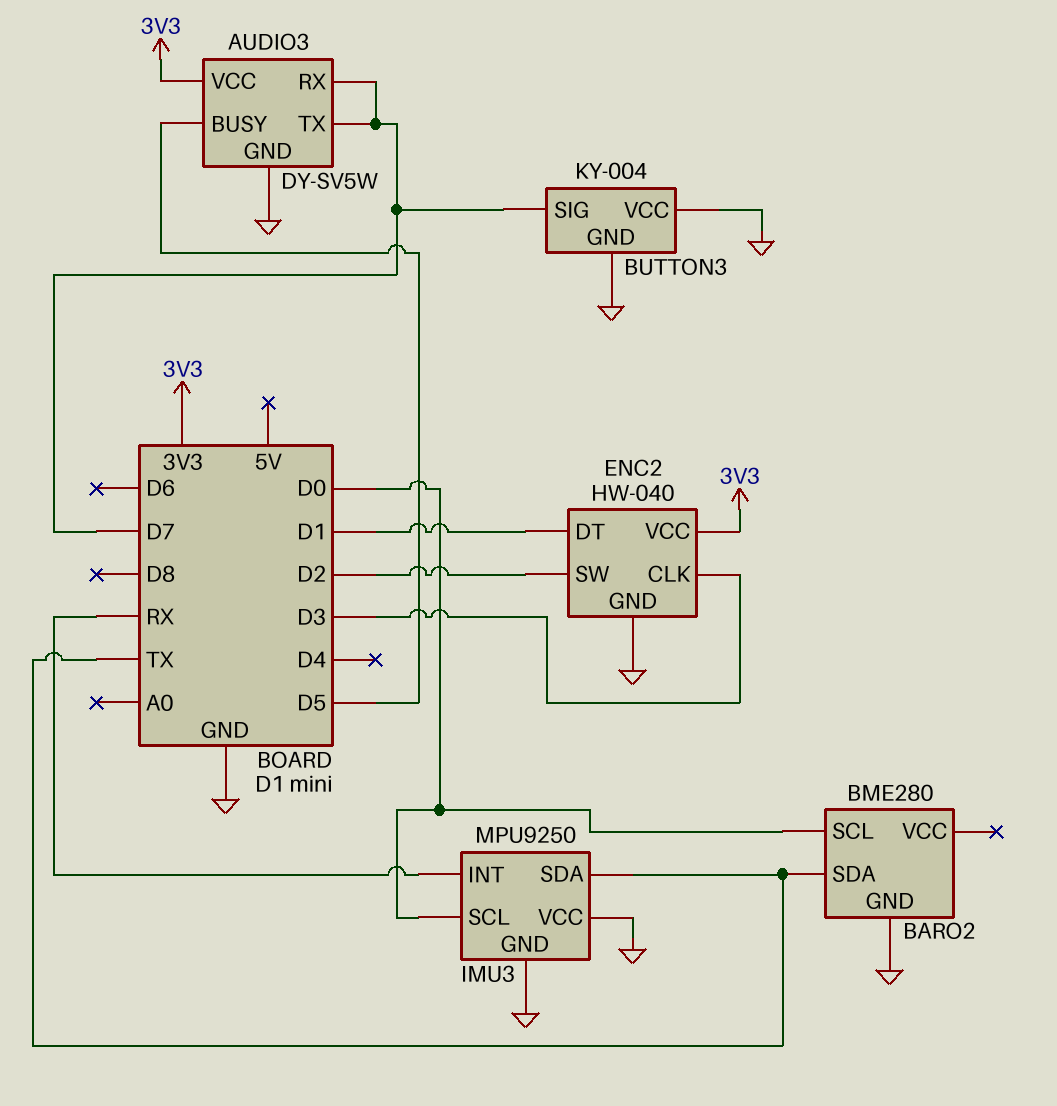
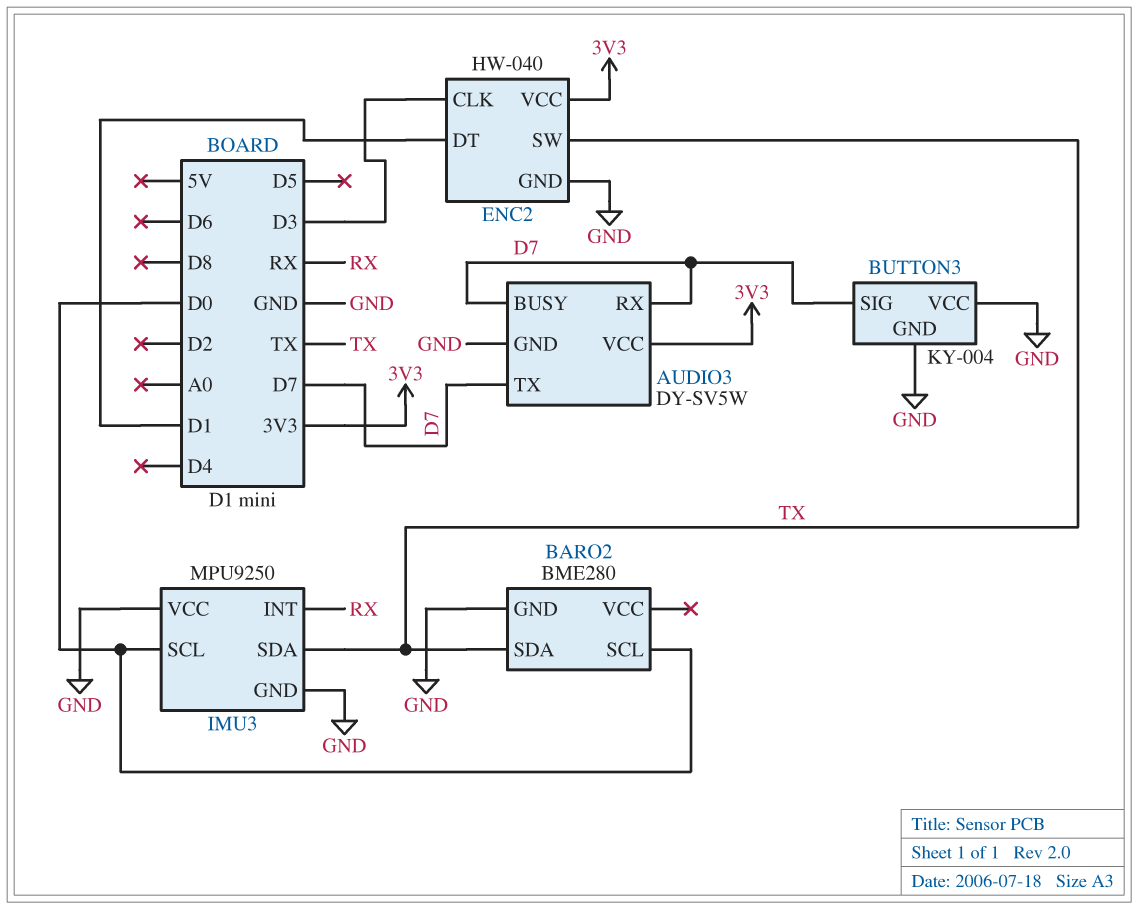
AUDIO3 pin BUSY: D5 -> D7
ENC2 pin SW: D2 -> TX

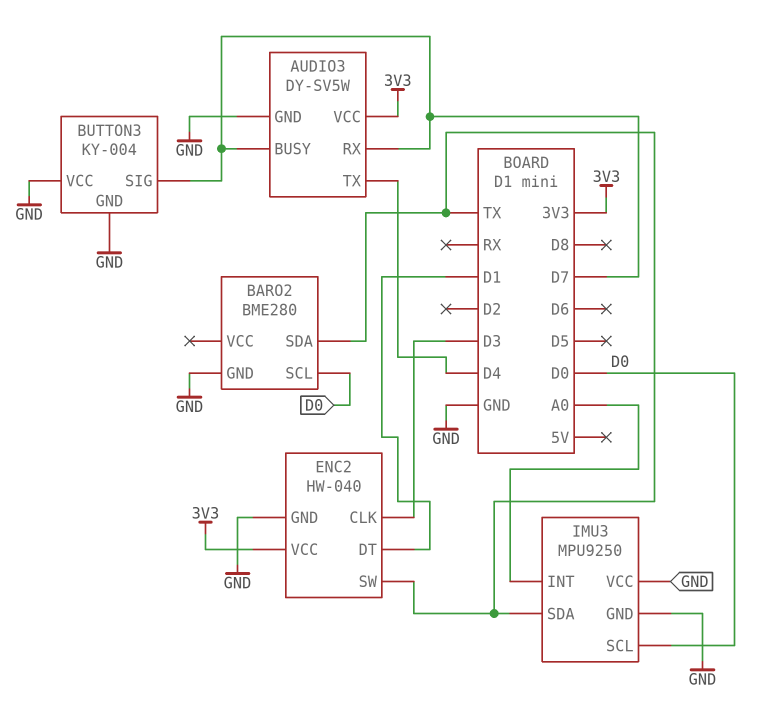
AUDIO3 pin TX: D7 -> D4
IMU3 pin INT: RX -> A0

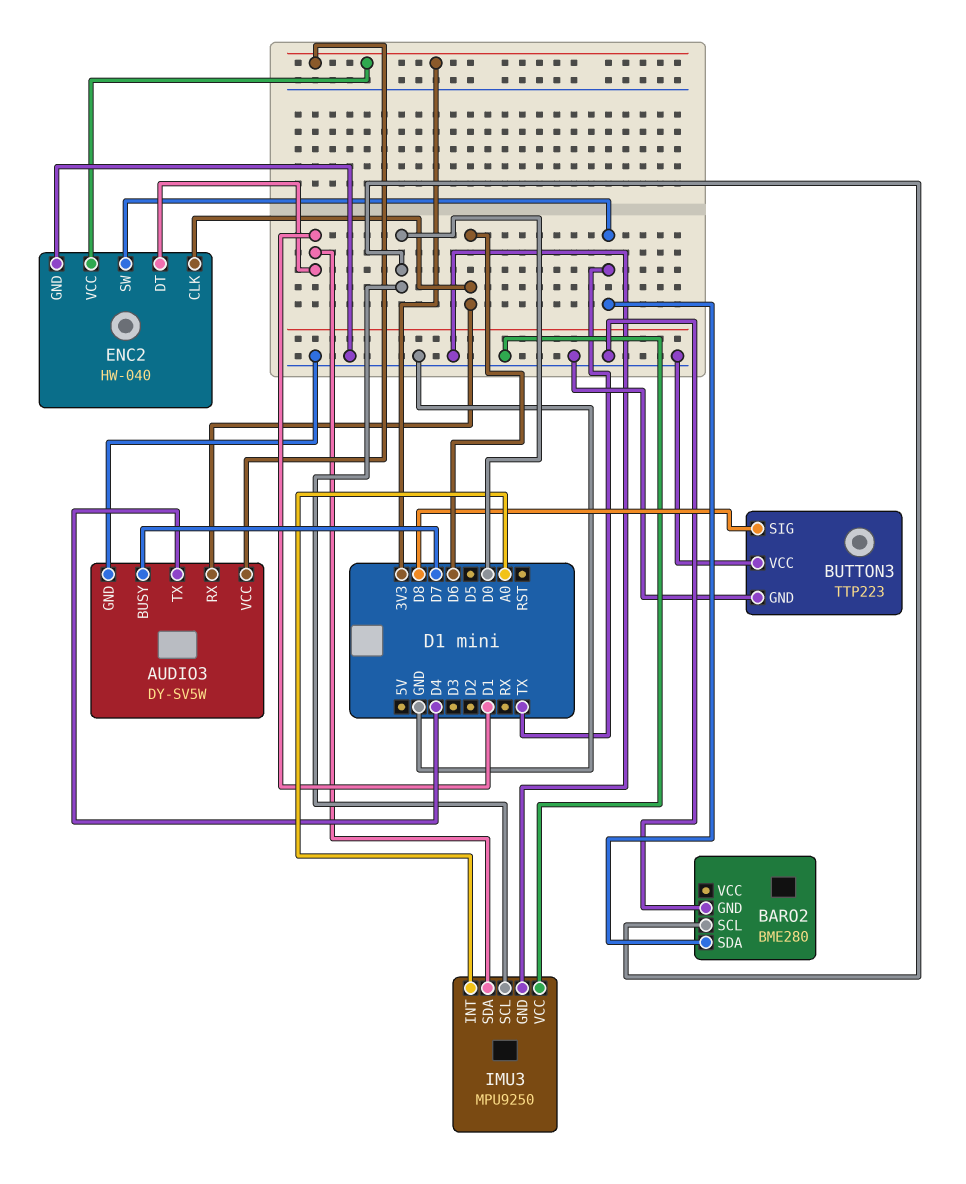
AUDIO3 pin RX: D7 -> D6
BUTTON3: KY-004 -> TTP223
BUTTON3 pin SIG: D7 -> D8
ENC2 pin CLK: D3 -> D6
IMU3 pin SDA: TX -> D1

